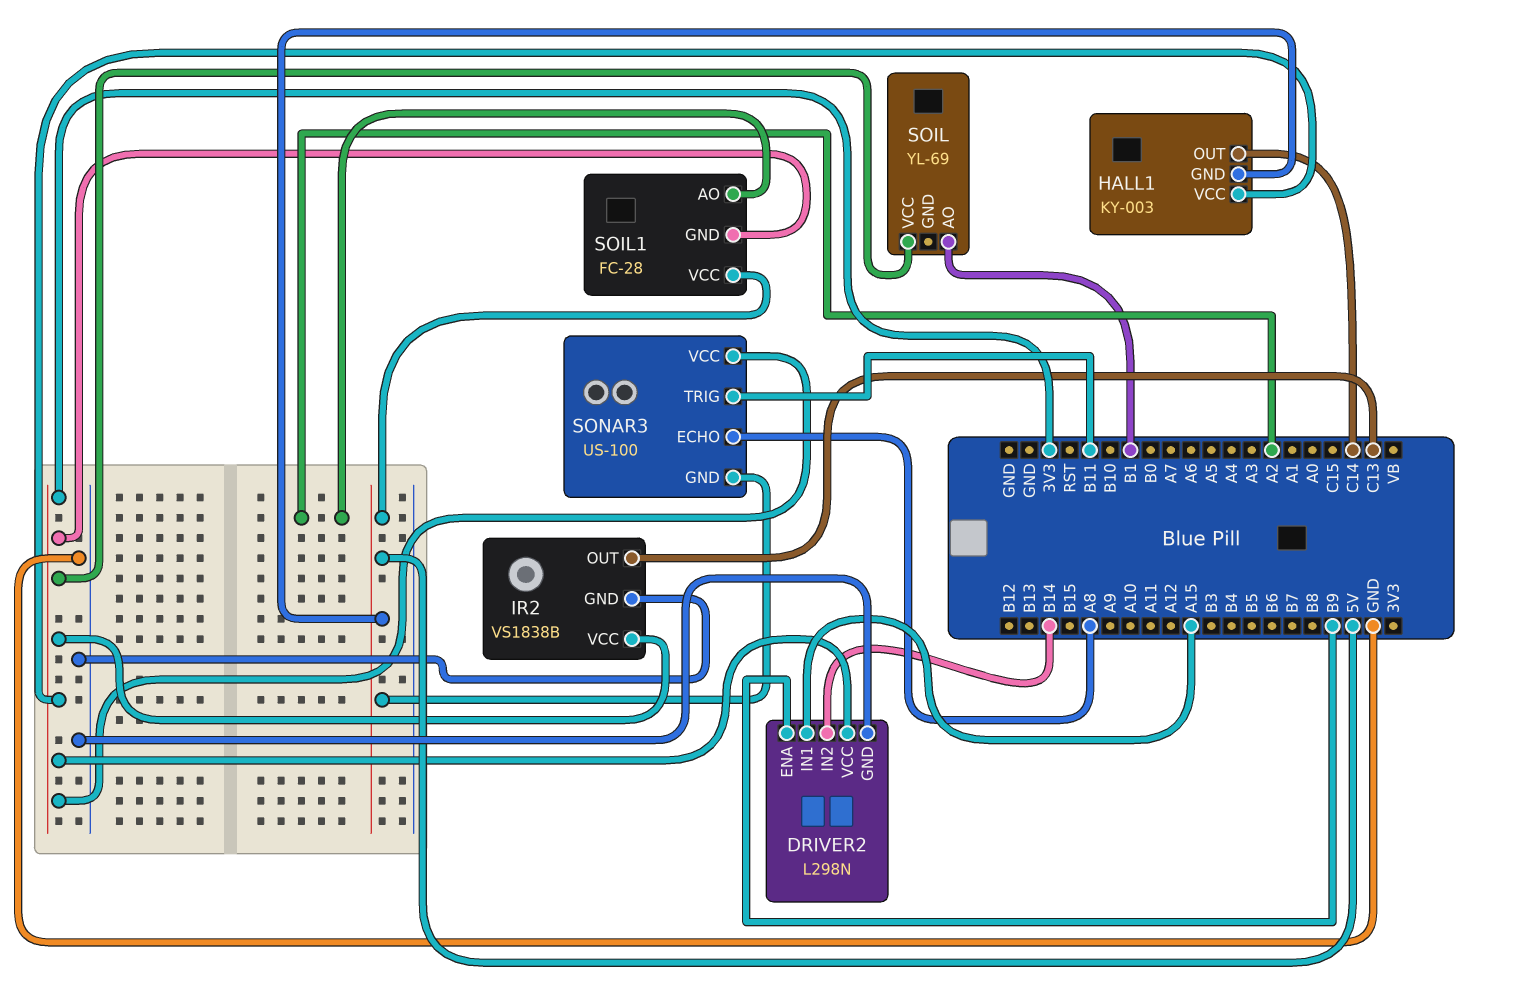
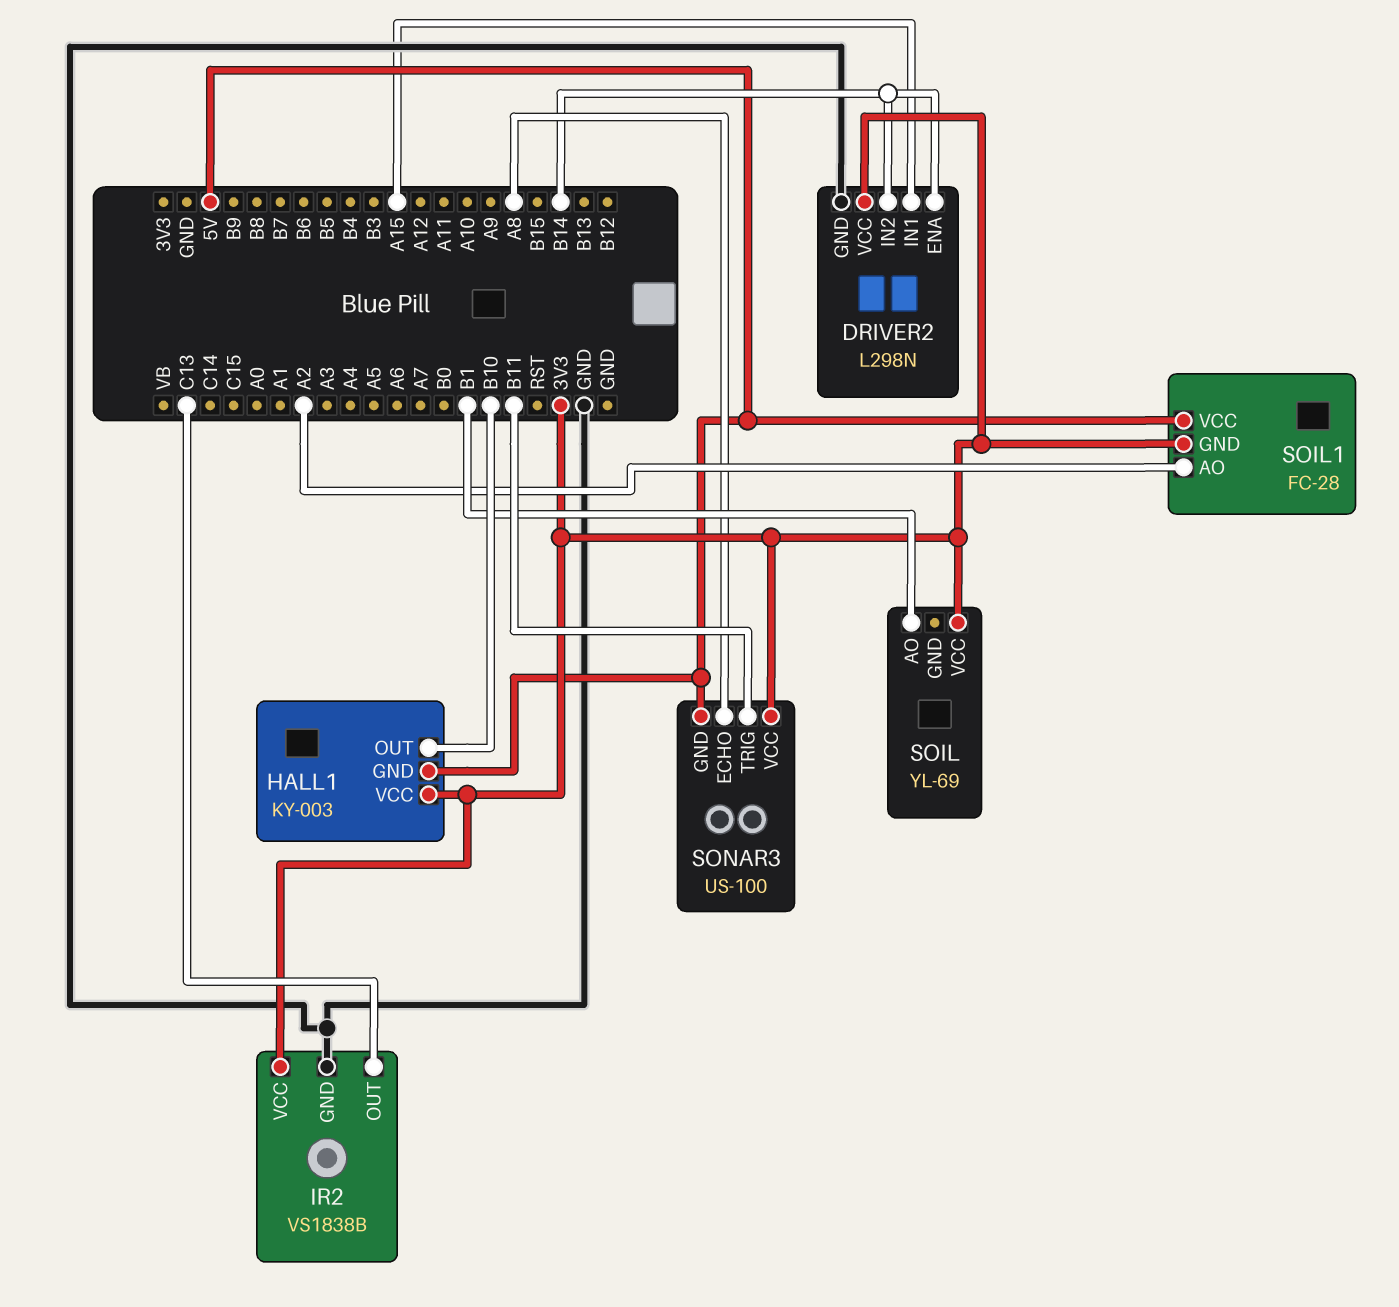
DRIVER2 pin ENA: B9 -> B14
HALL1 pin OUT: C14 -> B10

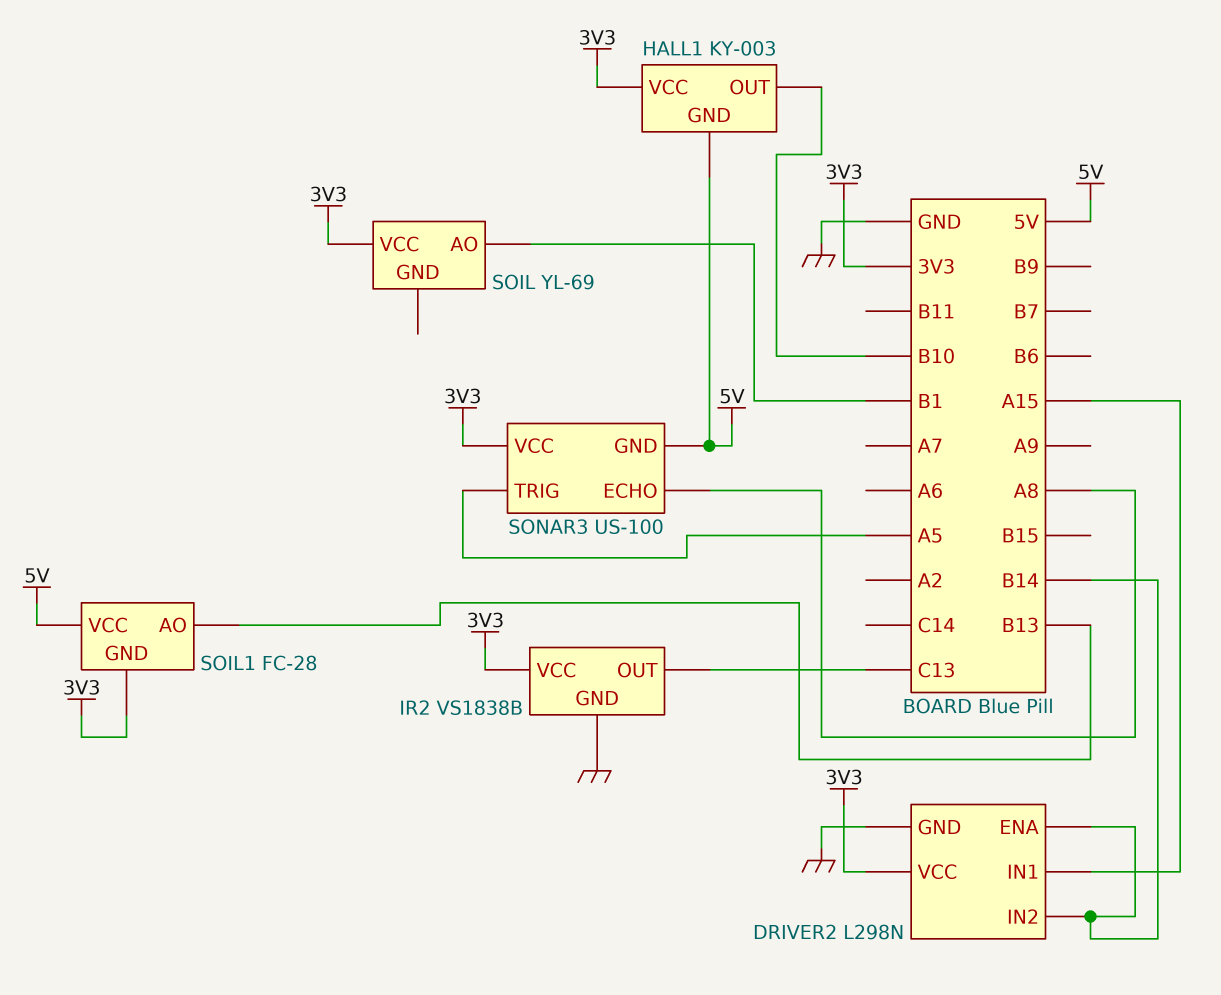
SOIL1 pin AO: A2 -> B13
SONAR3 pin TRIG: B11 -> A5

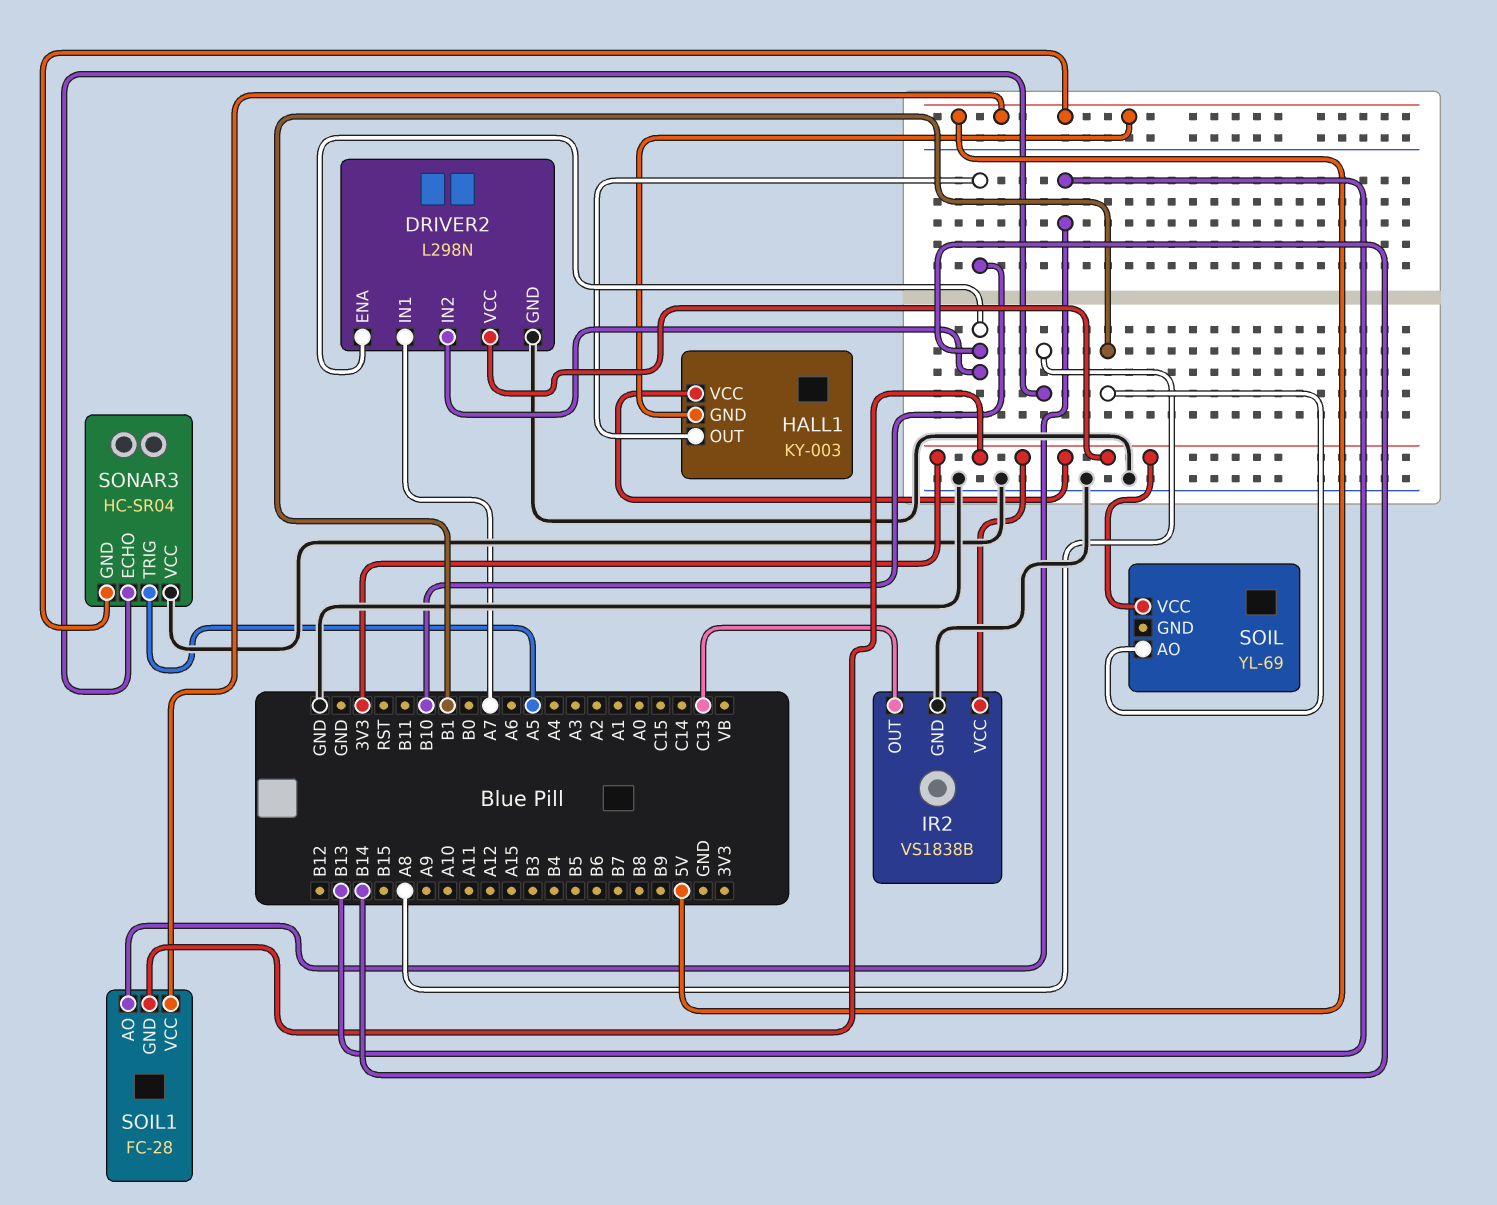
DRIVER2 pin IN1: A15 -> A7
SONAR3: US-100 -> HC-SR04
SONAR3 pin VCC: 3V3 -> GND

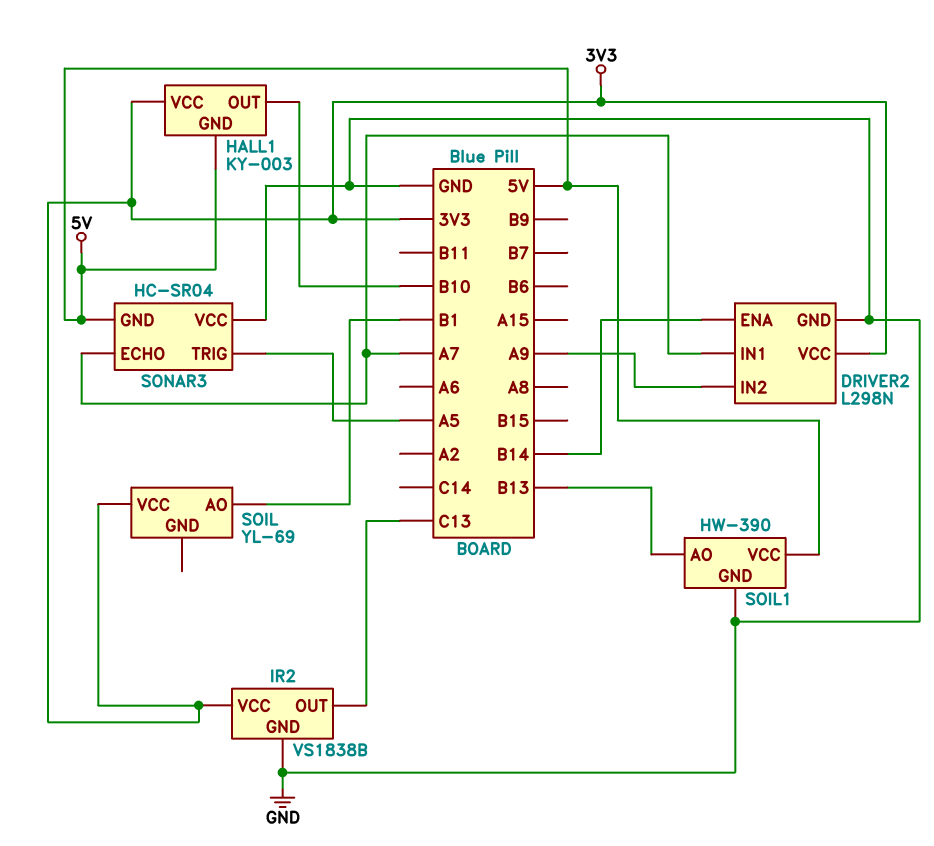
DRIVER2 pin IN2: B14 -> A9
SOIL1: FC-28 -> HW-390
SOIL1 pin GND: 3V3 -> GND
SONAR3 pin ECHO: A8 -> A7

